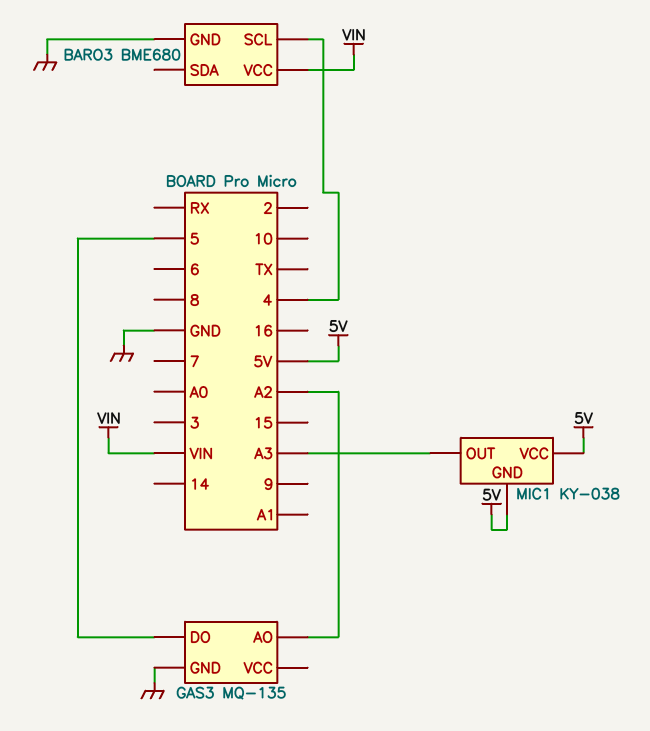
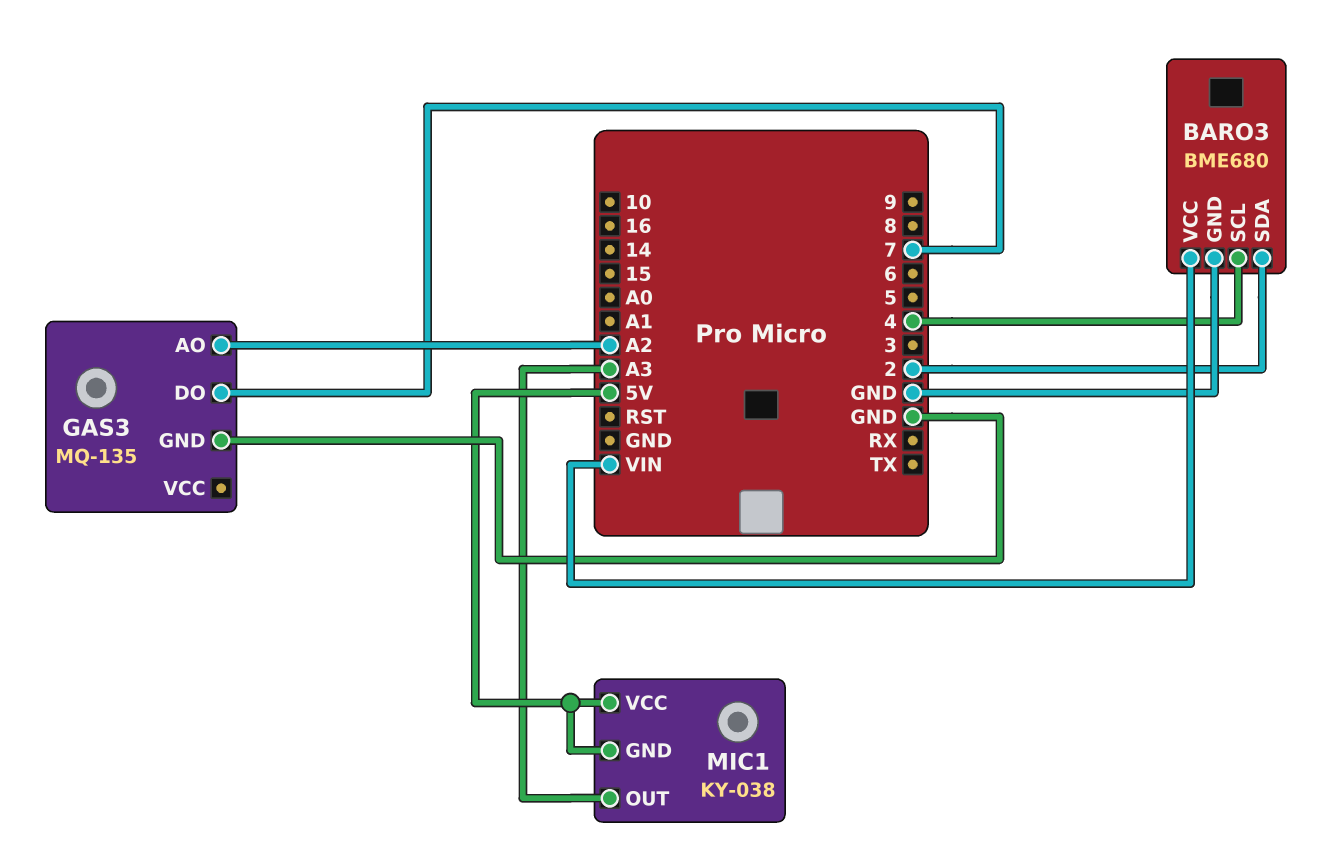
BARO3 pin SDA: none -> 2
GAS3 pin DO: 5 -> 7

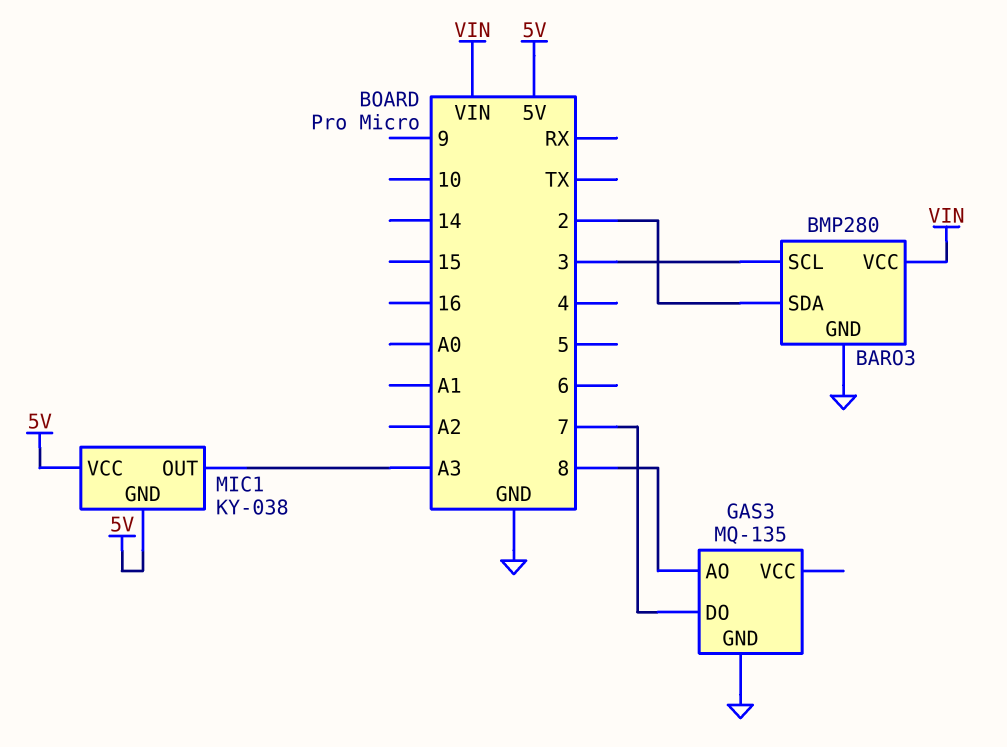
BARO3: BME680 -> BMP280
BARO3 pin SCL: 4 -> 3
GAS3 pin AO: A2 -> 8

